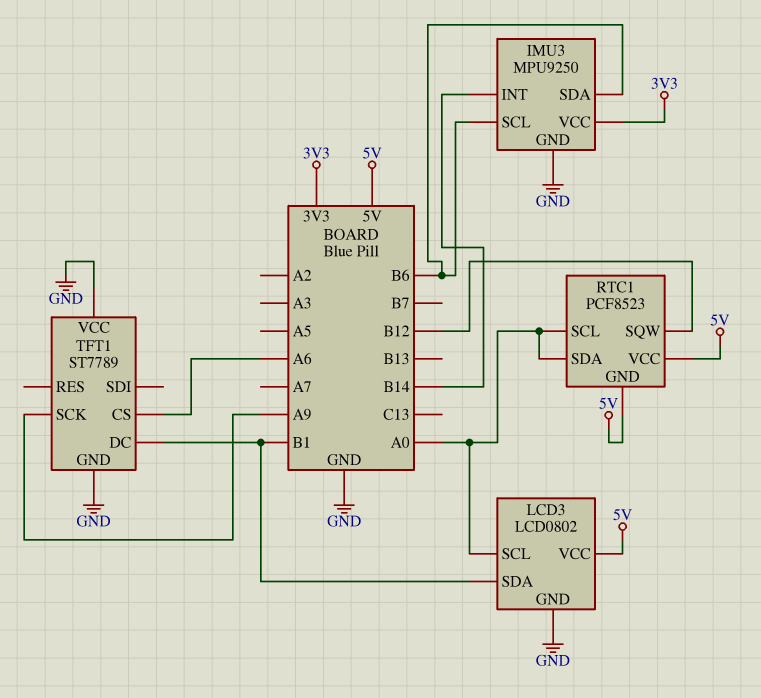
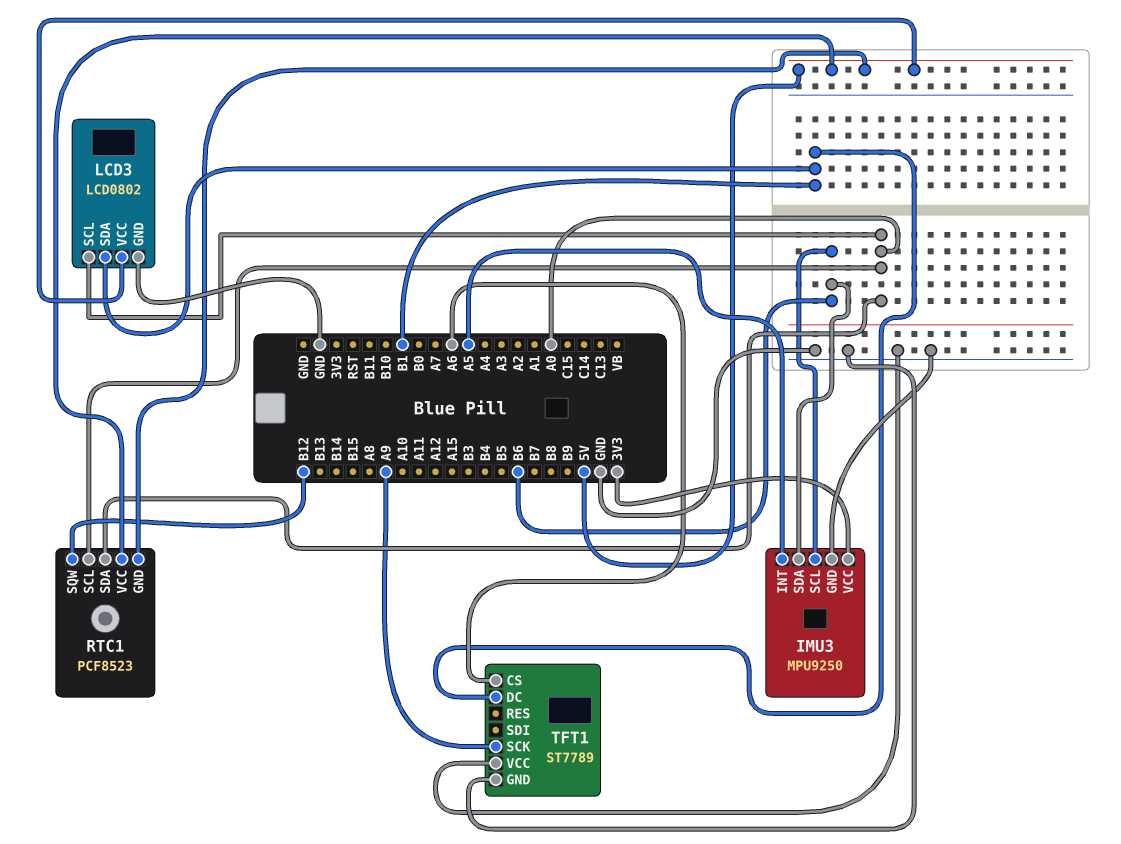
IMU3 pin INT: B14 -> A5

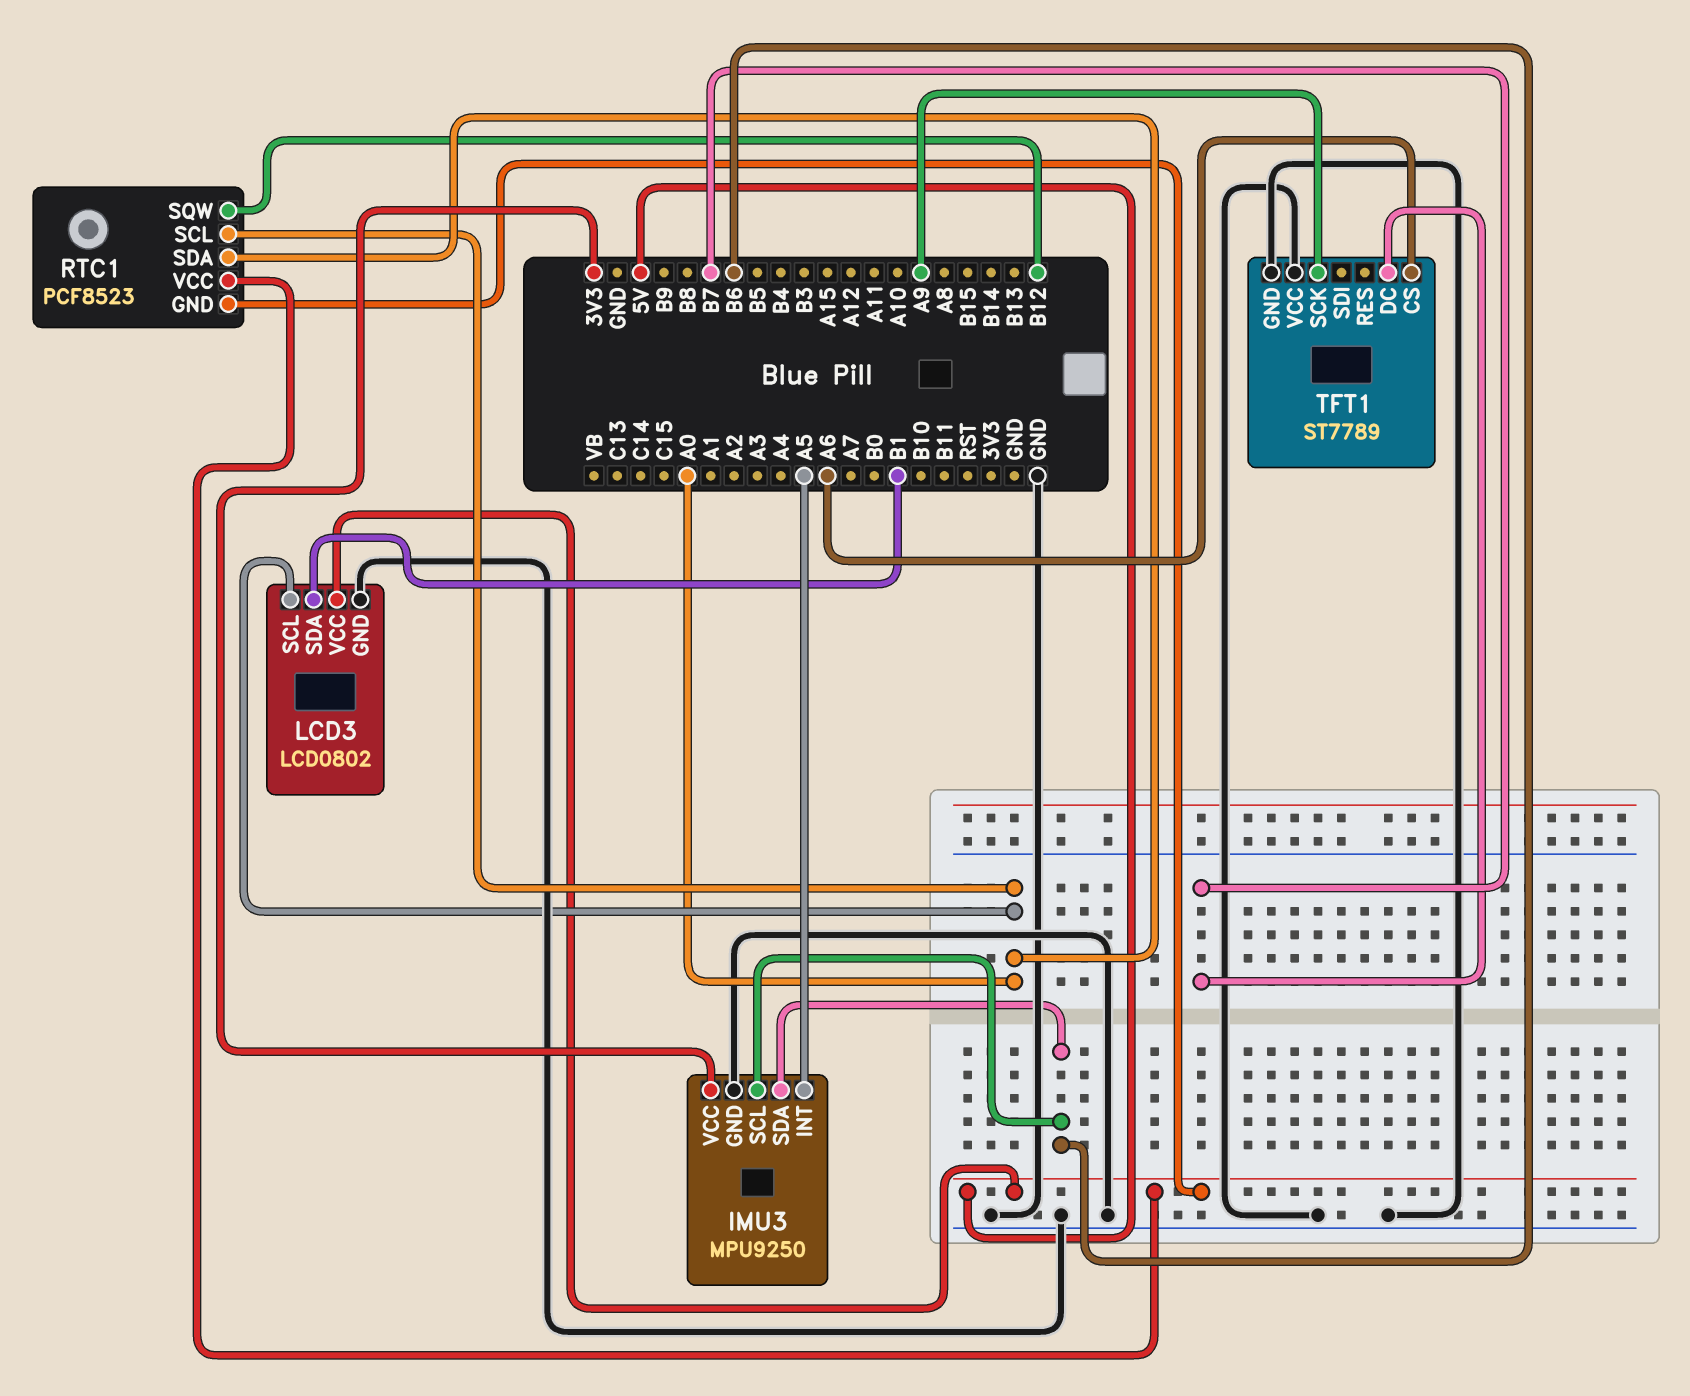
TFT1 pin DC: B1 -> B7

